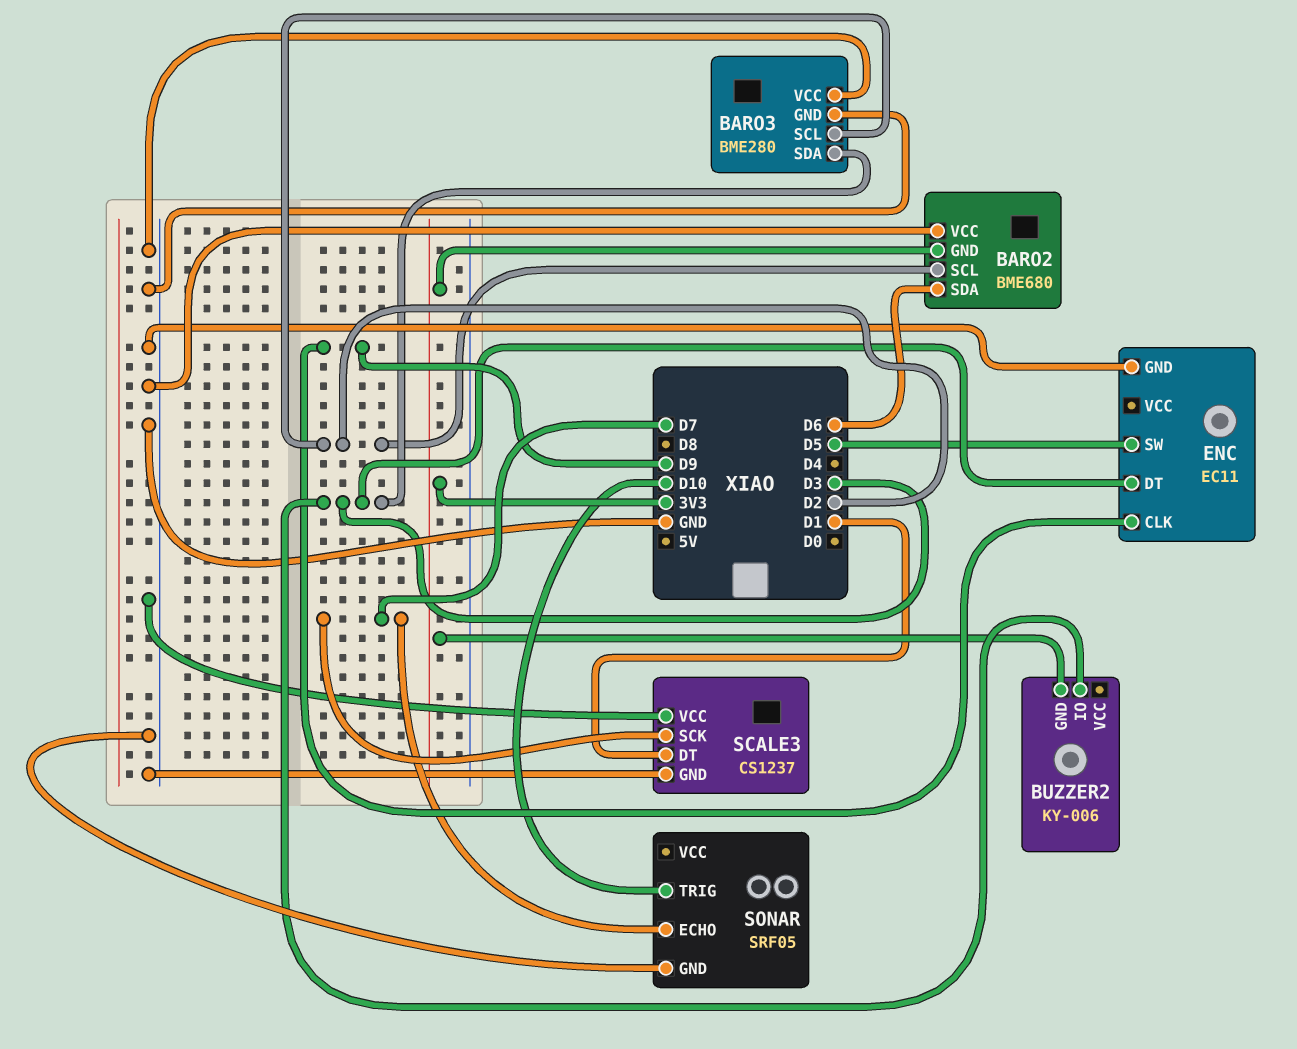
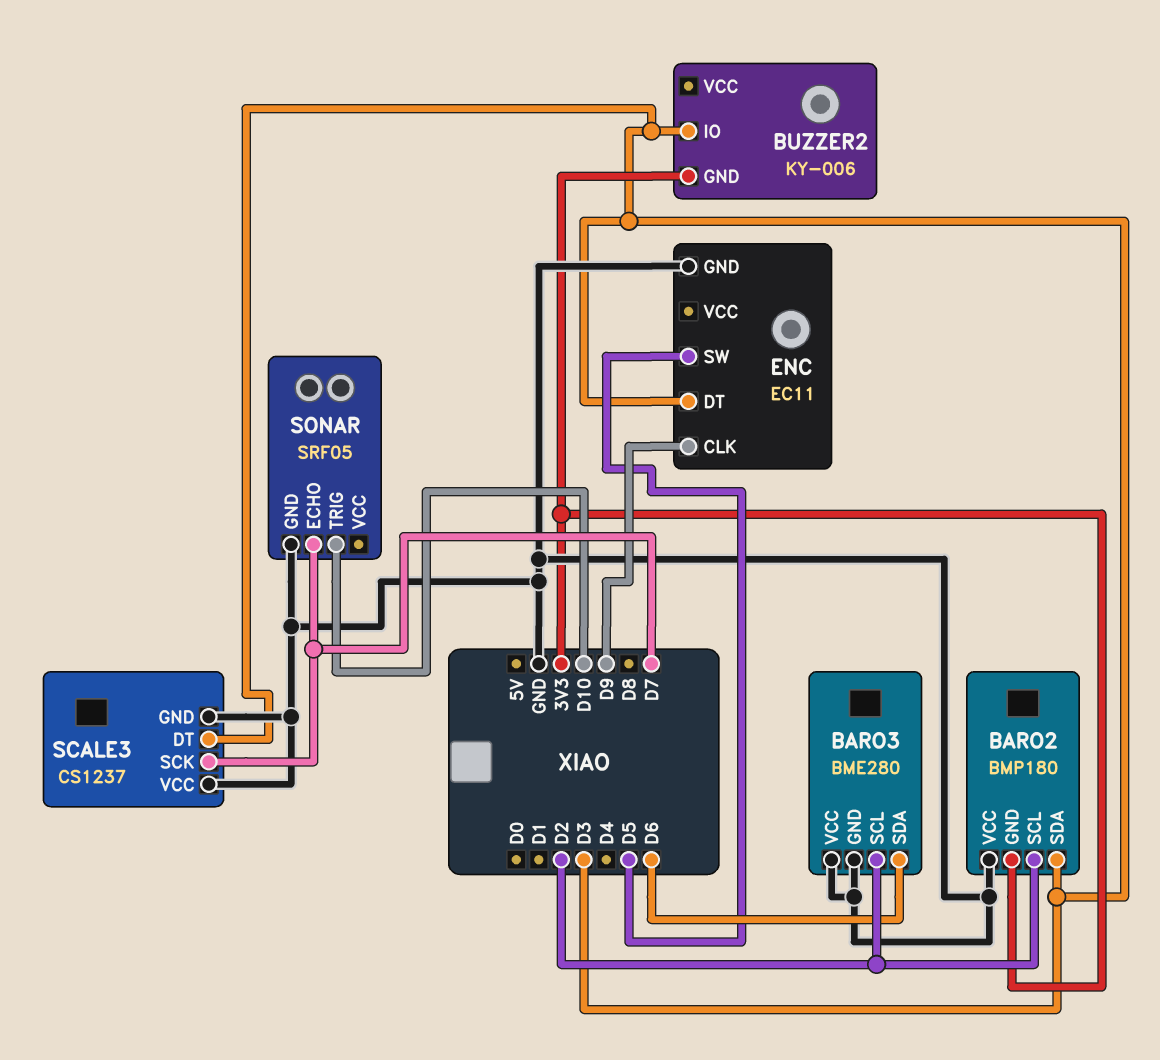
BARO2: BME680 -> BMP180
BARO2 pin SDA: D6 -> D3
BARO3 pin SDA: D3 -> D6
SCALE3 pin DT: D1 -> D3

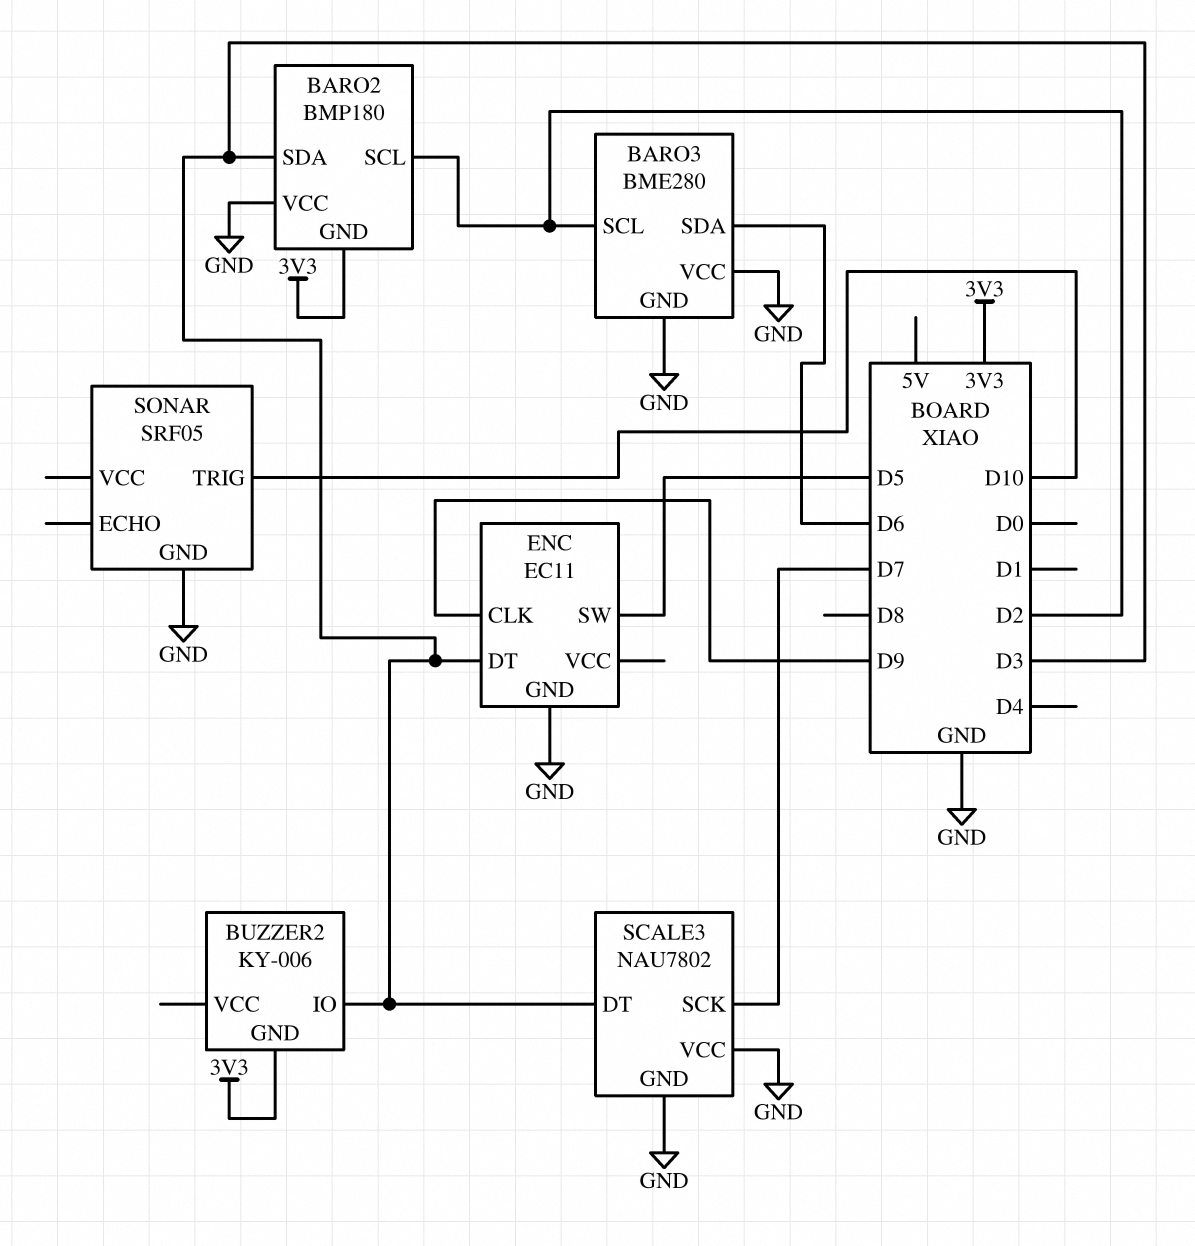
SCALE3: CS1237 -> NAU7802
SONAR pin ECHO: D7 -> none

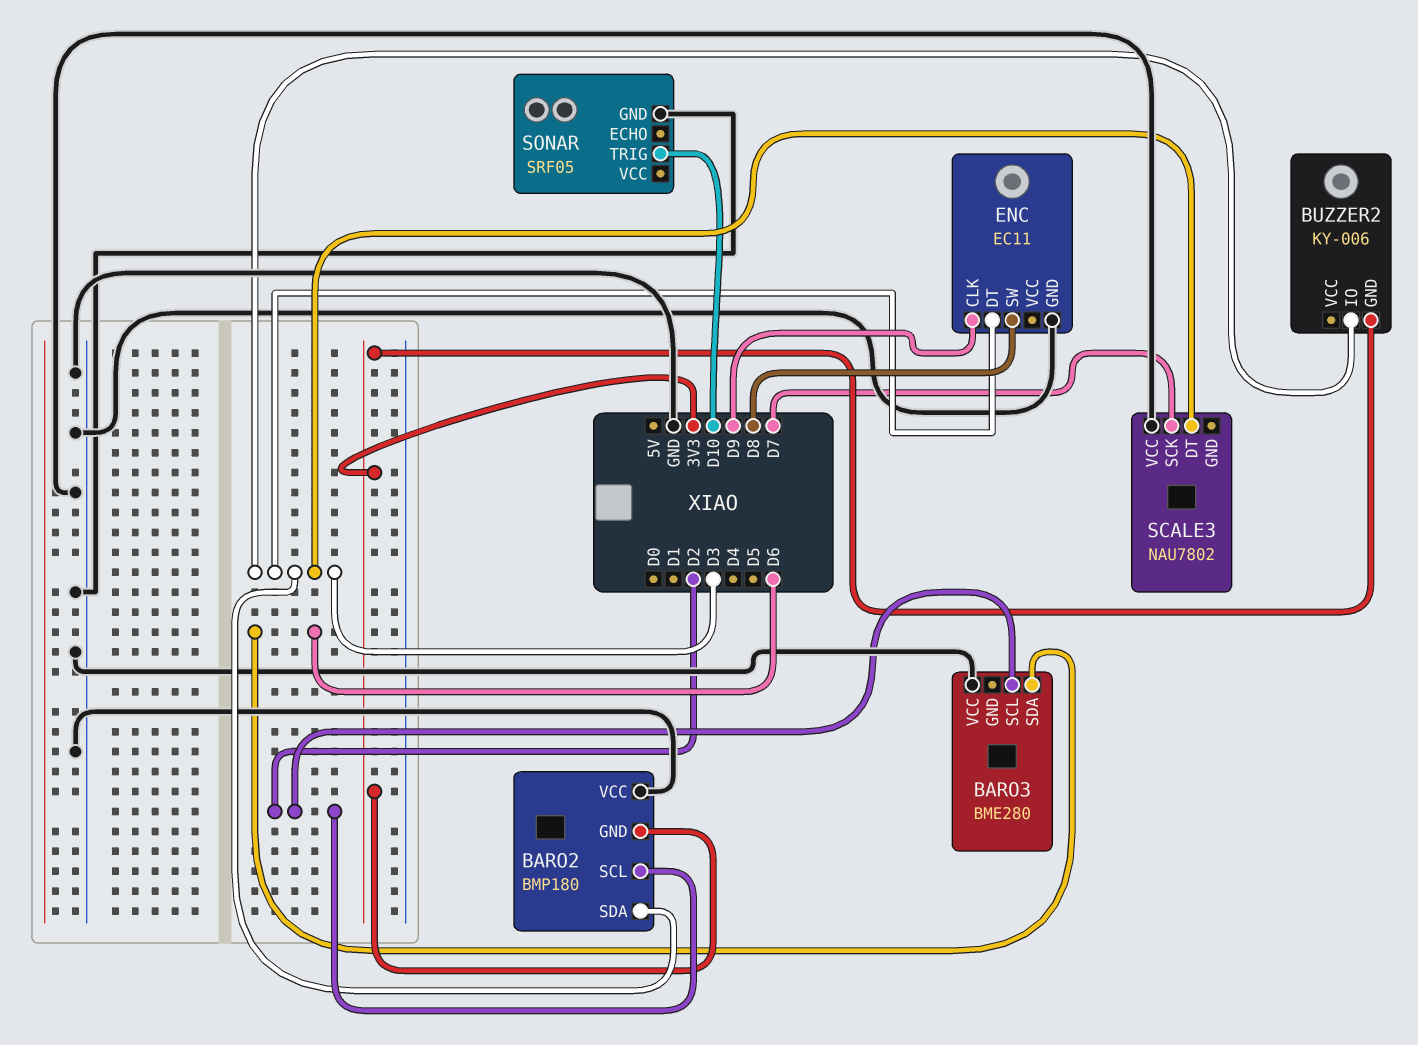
BARO3 pin GND: GND -> none
ENC pin SW: D5 -> D8
SCALE3 pin GND: GND -> none

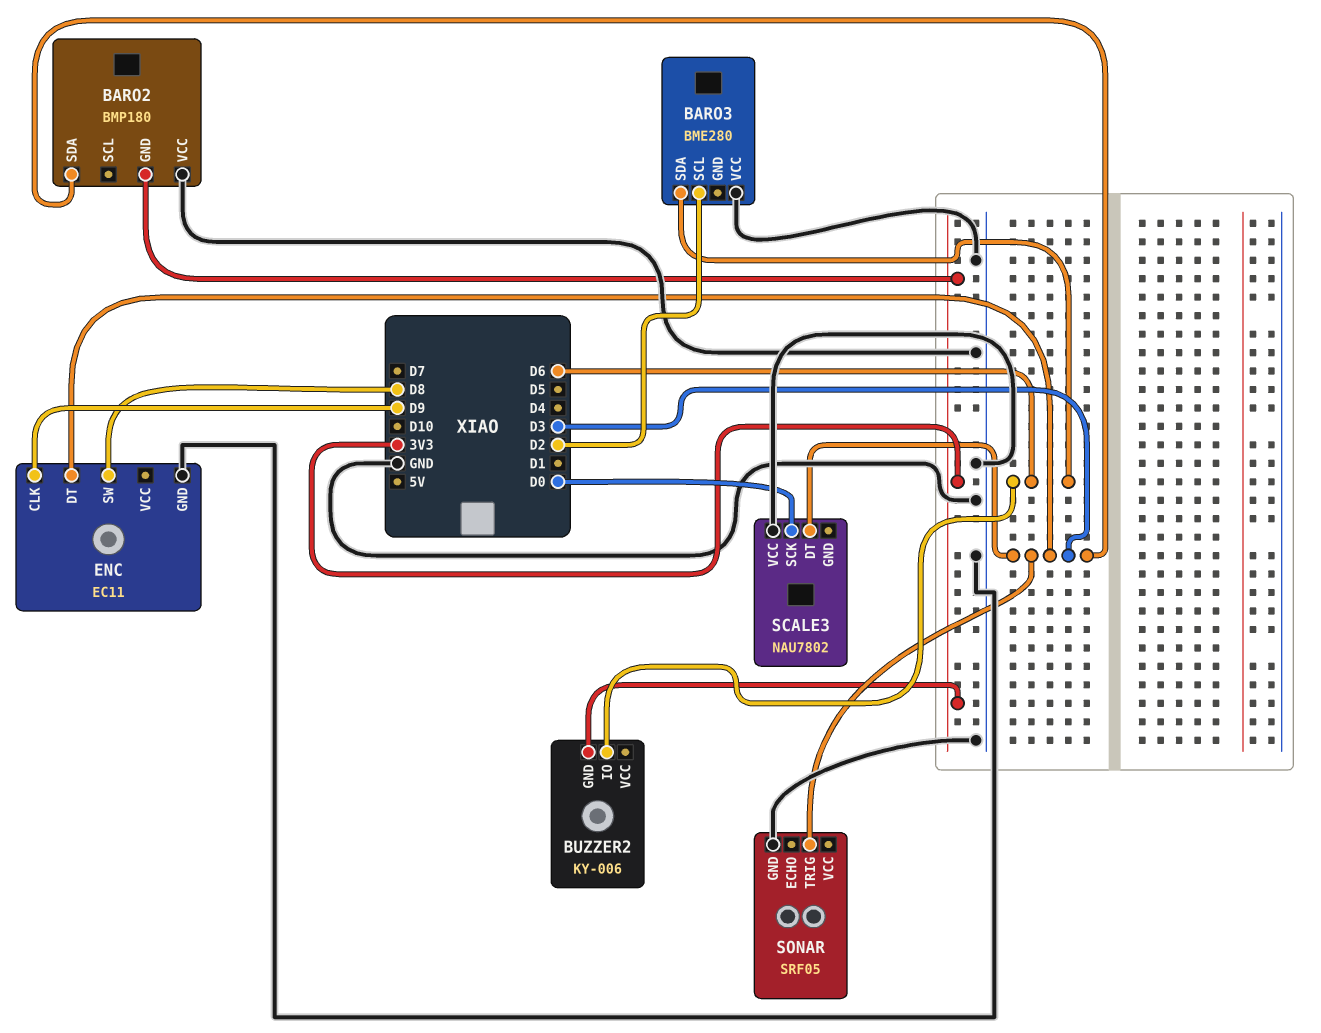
BARO2 pin SCL: D2 -> none
BUZZER2 pin IO: D3 -> D6
SCALE3 pin SCK: D7 -> D0
SONAR pin TRIG: D10 -> D3

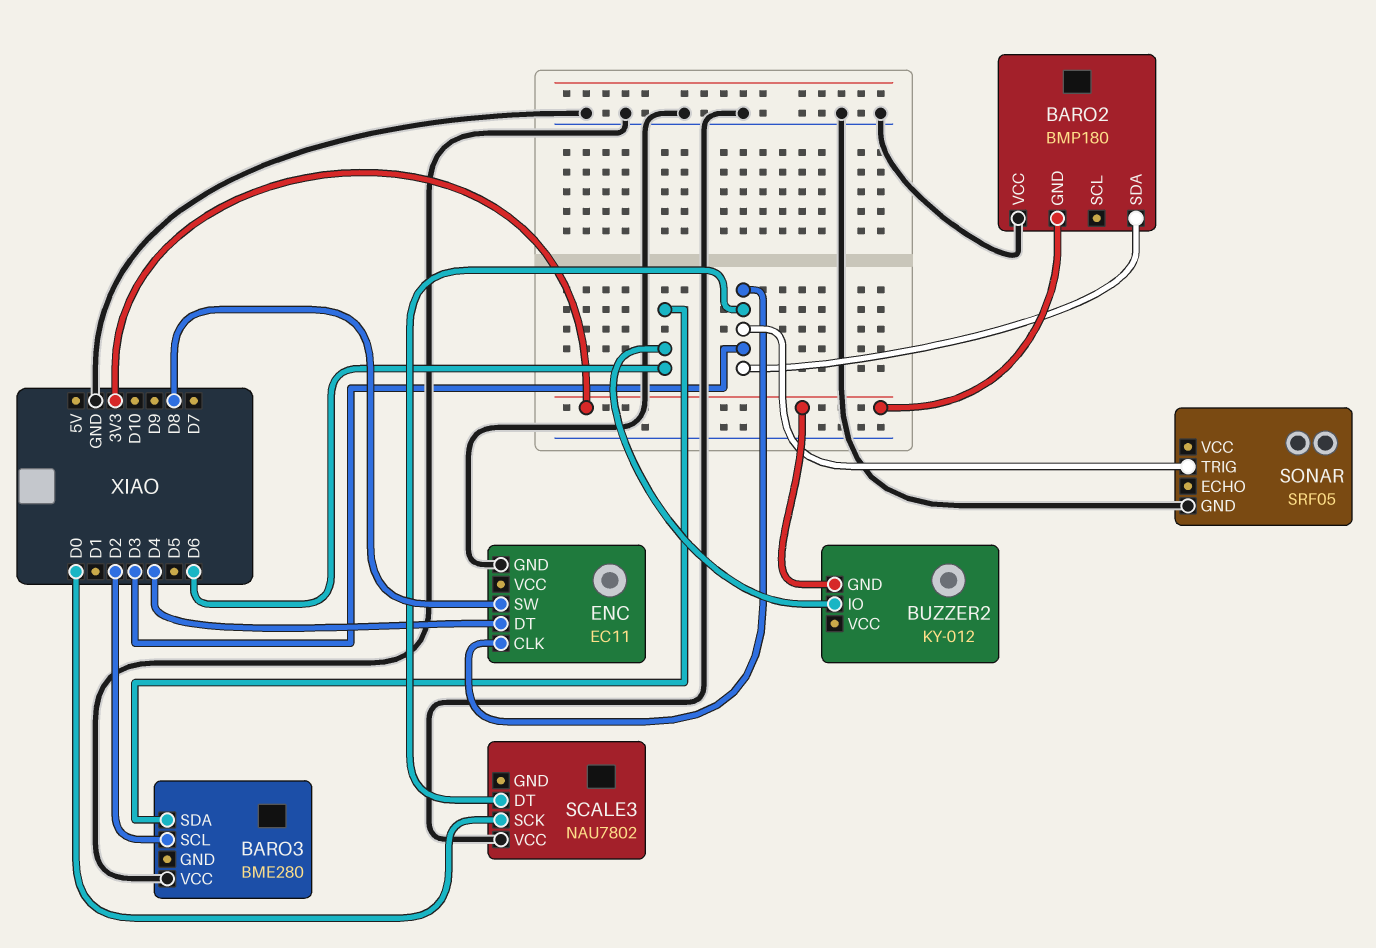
BUZZER2: KY-006 -> KY-012
ENC pin CLK: D9 -> D3
ENC pin DT: D3 -> D4

